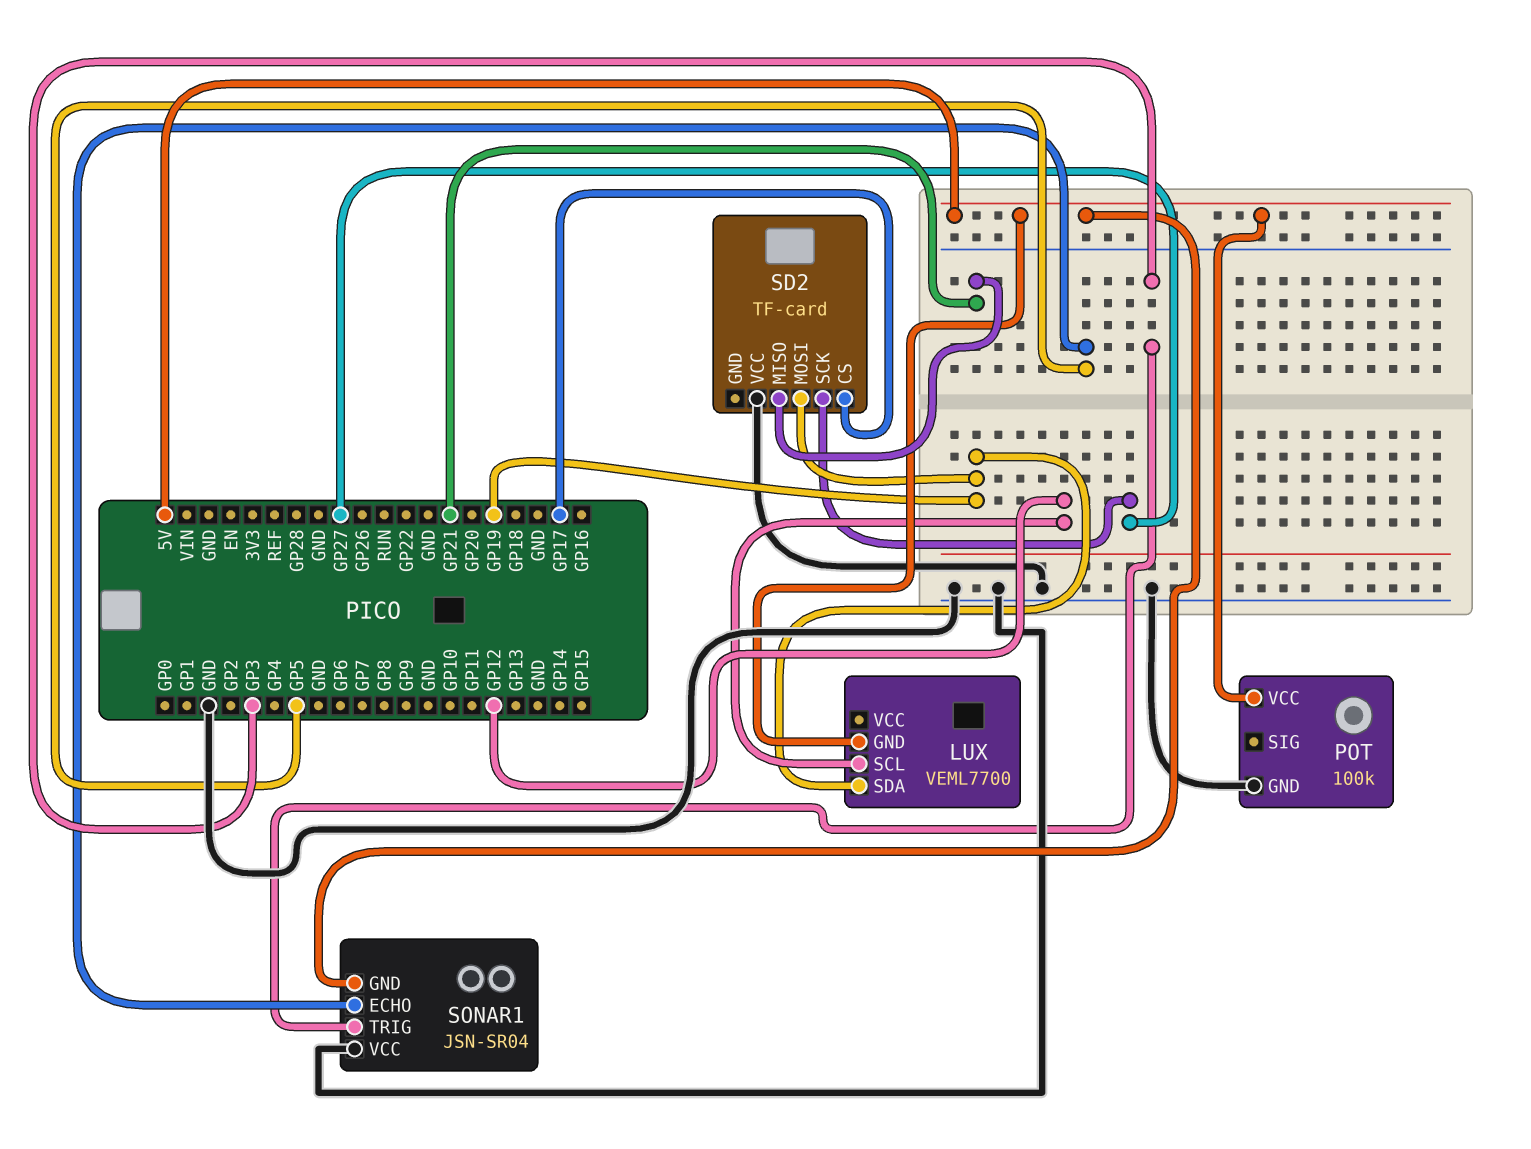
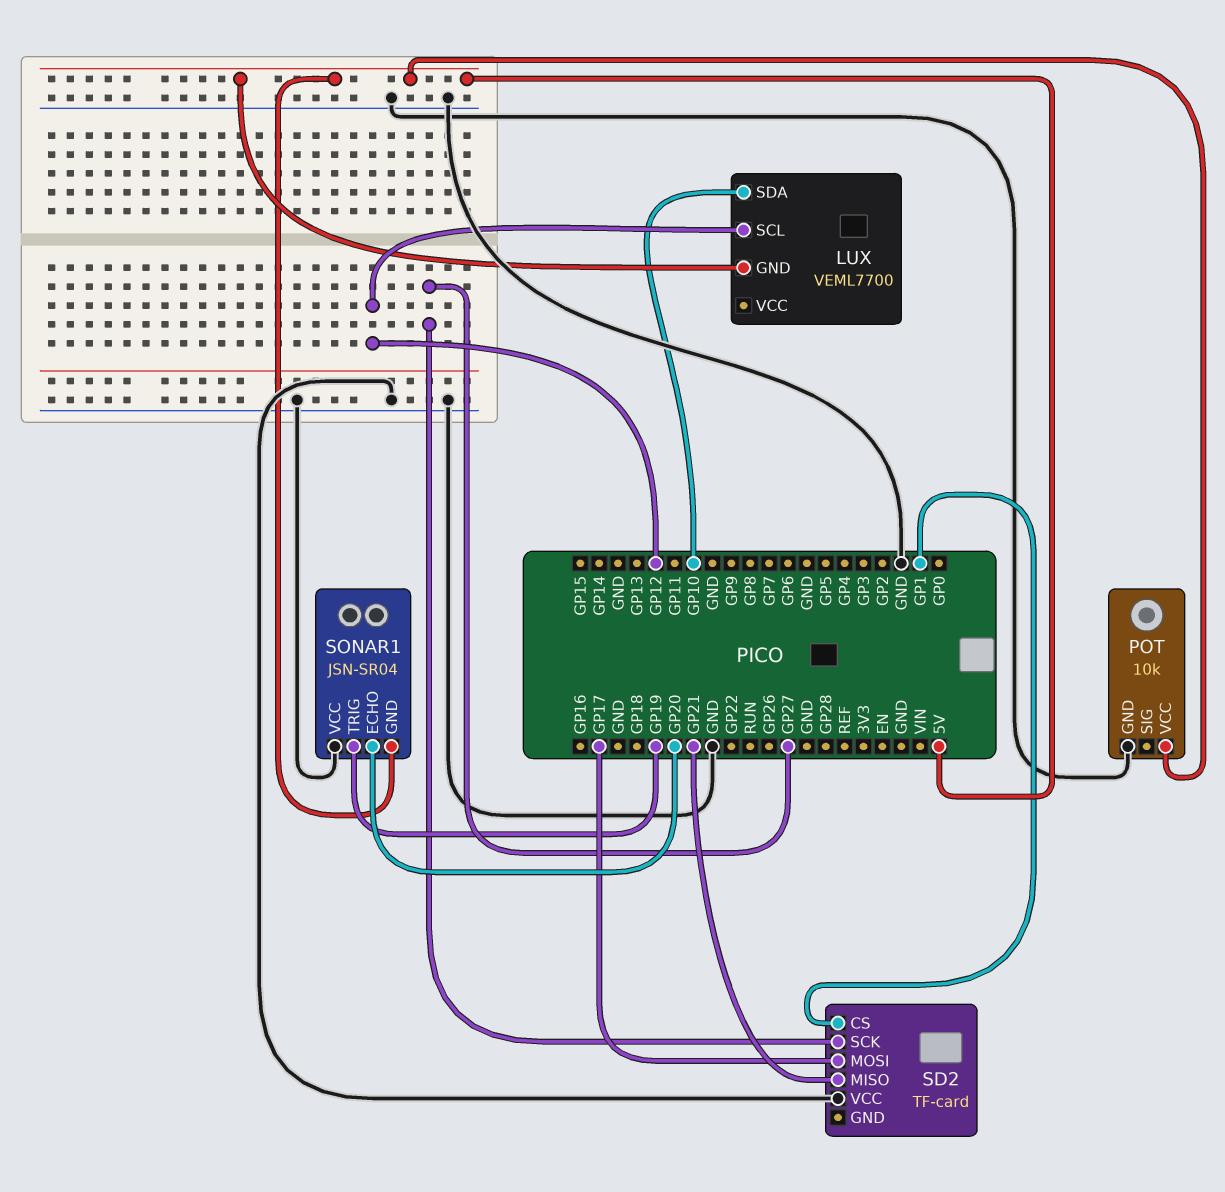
LUX pin SDA: GP19 -> GP10
POT: 100k -> 10k
SD2 pin CS: GP17 -> GP1
SD2 pin MOSI: GP19 -> GP17
SONAR1 pin ECHO: GP5 -> GP20
SONAR1 pin TRIG: GP3 -> GP19

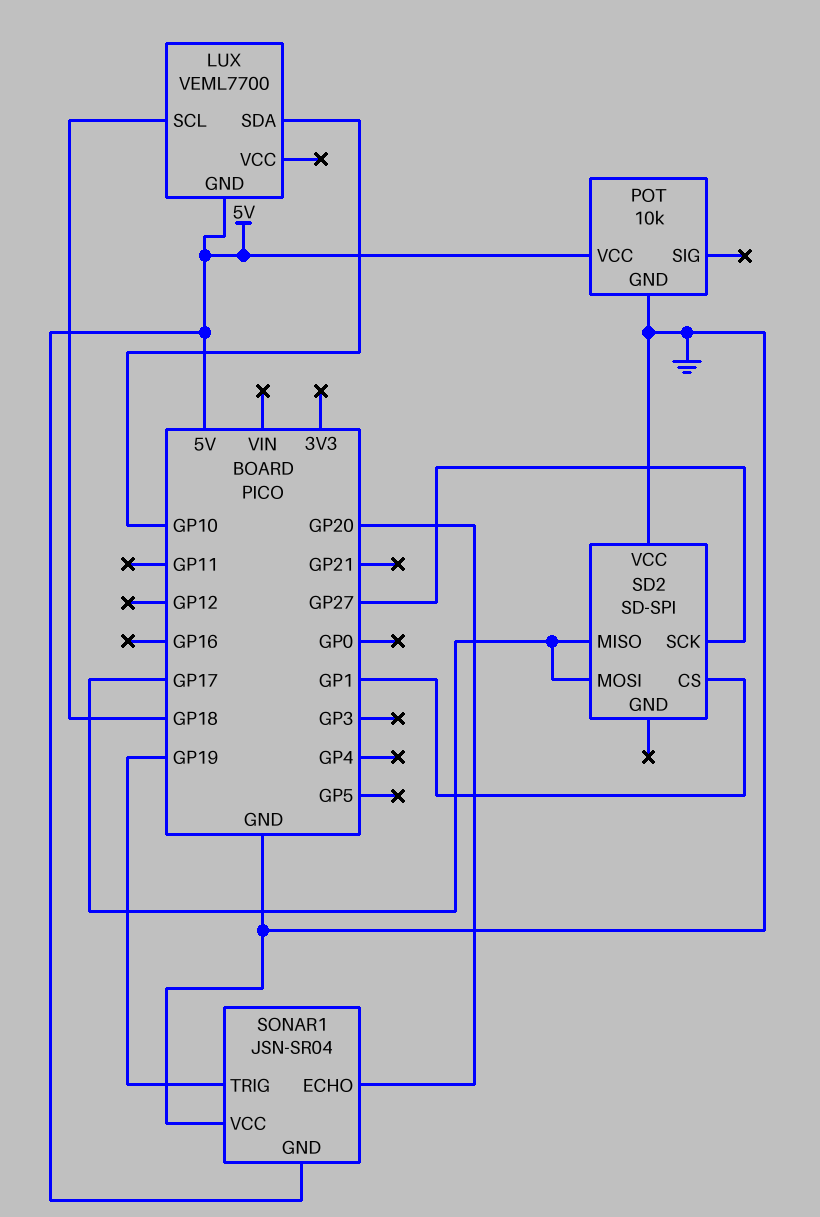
LUX pin SCL: GP12 -> GP18
SD2: TF-card -> SD-SPI
SD2 pin MISO: GP21 -> GP17

